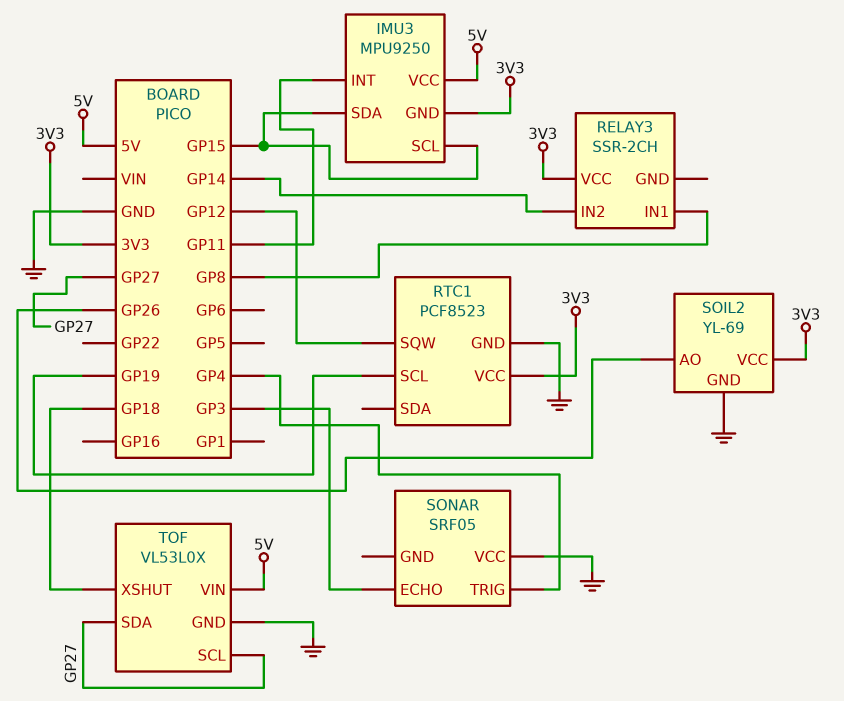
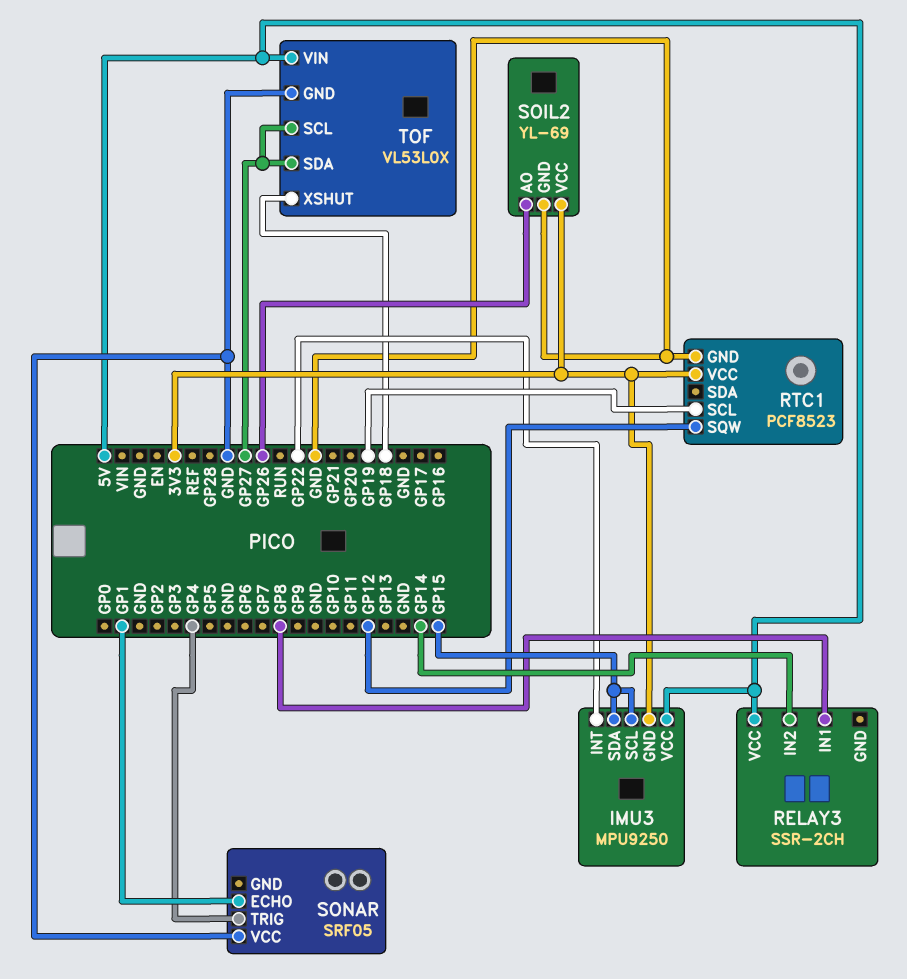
IMU3 pin INT: GP11 -> GP22
RELAY3 pin VCC: 3V3 -> 5V
SONAR pin ECHO: GP3 -> GP1

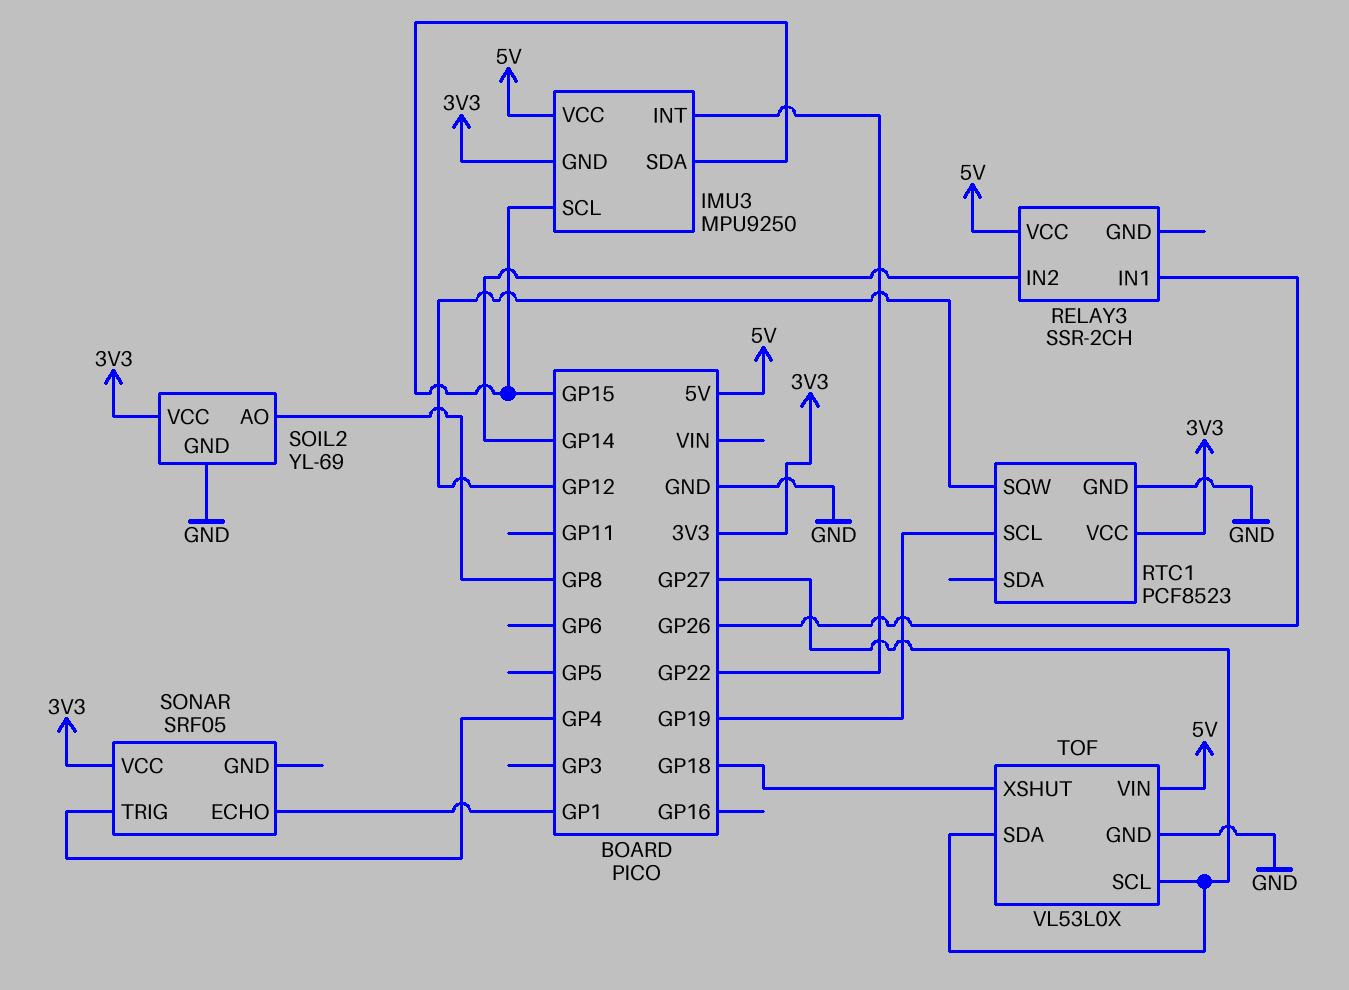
RELAY3 pin IN1: GP8 -> GP26
SOIL2 pin AO: GP26 -> GP8
SONAR pin VCC: GND -> 3V3

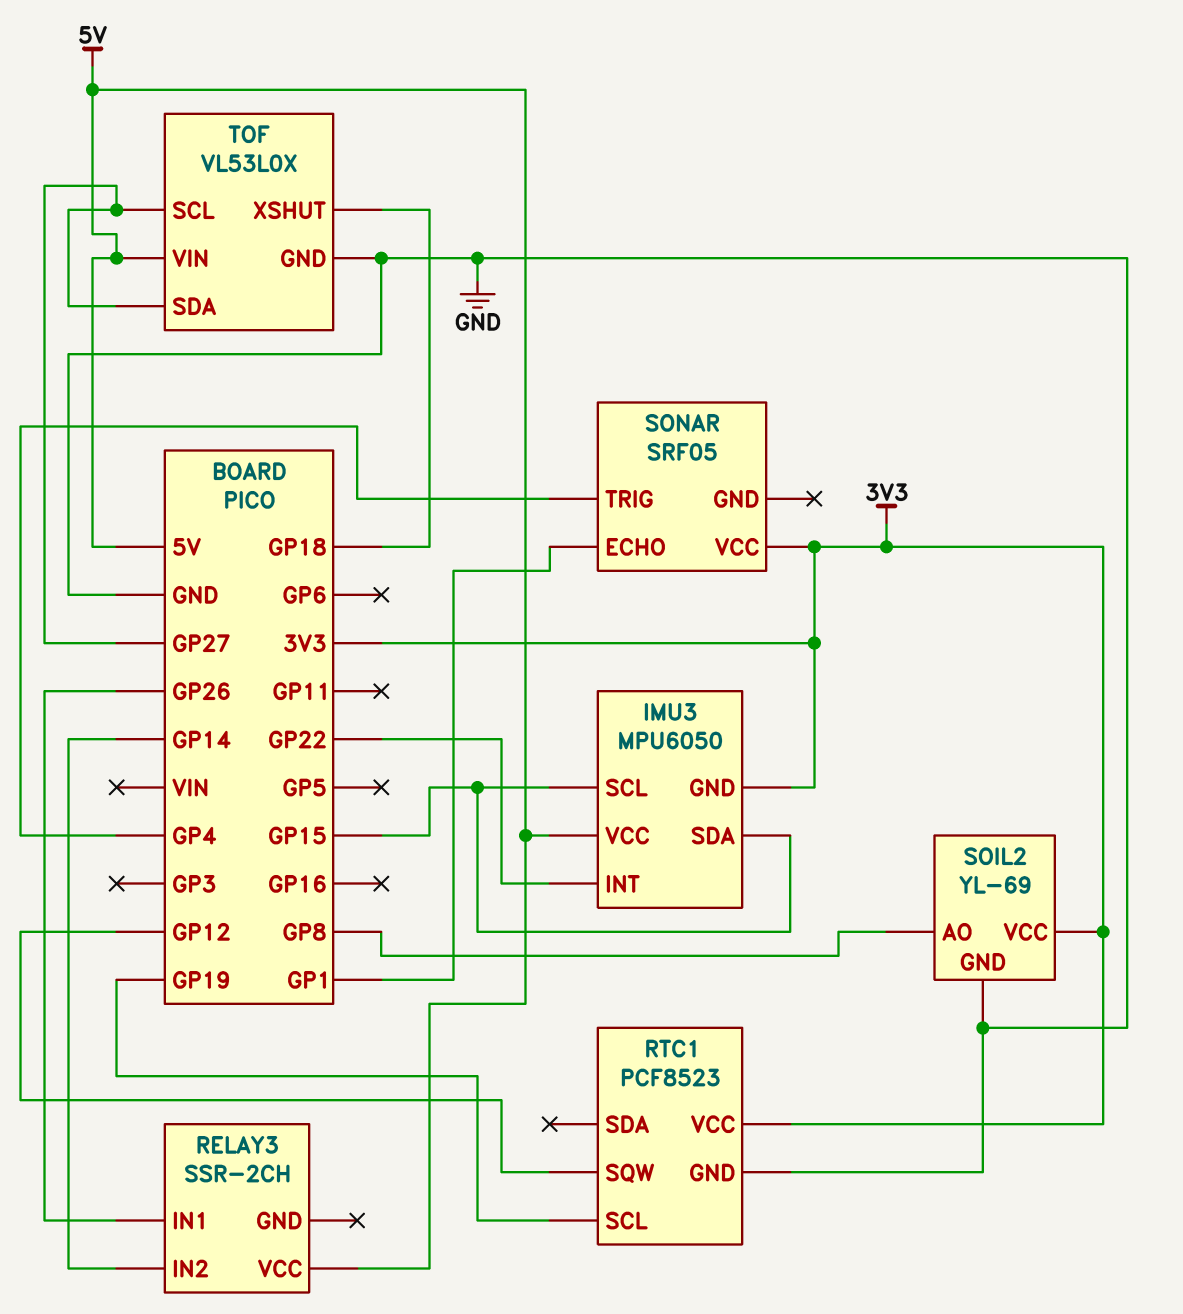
IMU3: MPU9250 -> MPU6050

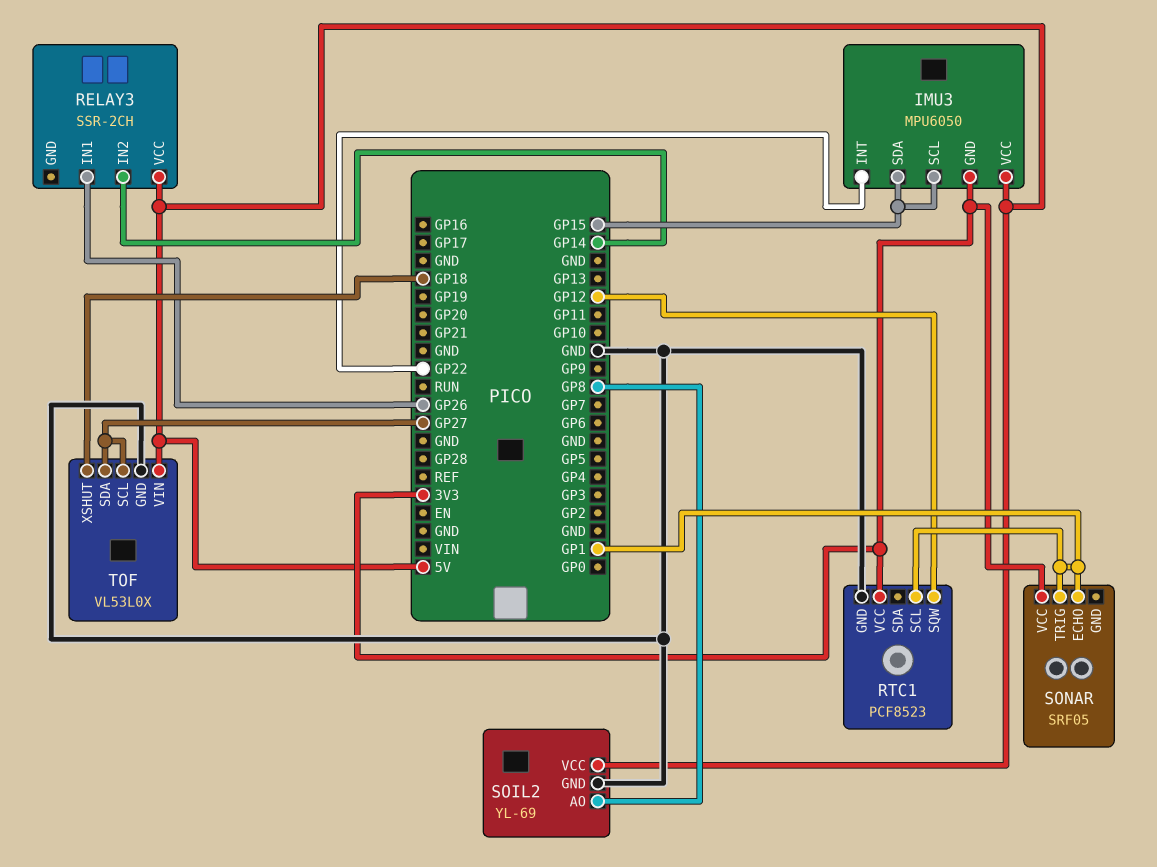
RTC1 pin SCL: GP19 -> GP1
SOIL2 pin VCC: 3V3 -> 5V
SONAR pin TRIG: GP4 -> GP1

